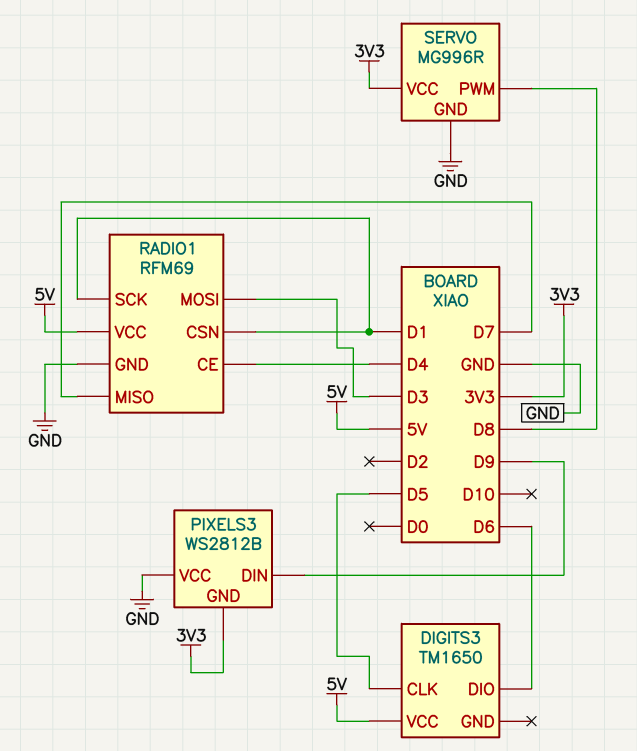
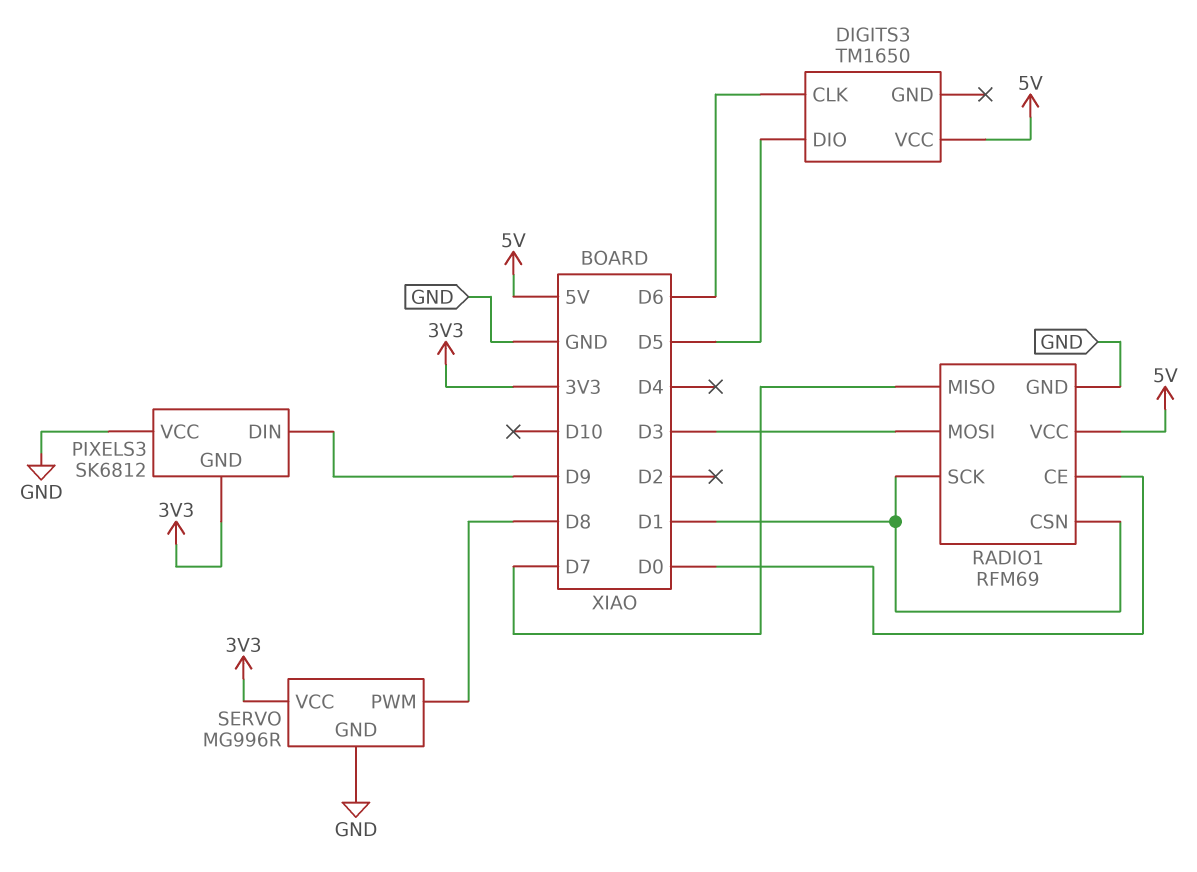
DIGITS3 pin CLK: D5 -> D6
DIGITS3 pin DIO: D6 -> D5
PIXELS3: WS2812B -> SK6812
RADIO1 pin CE: D4 -> D0

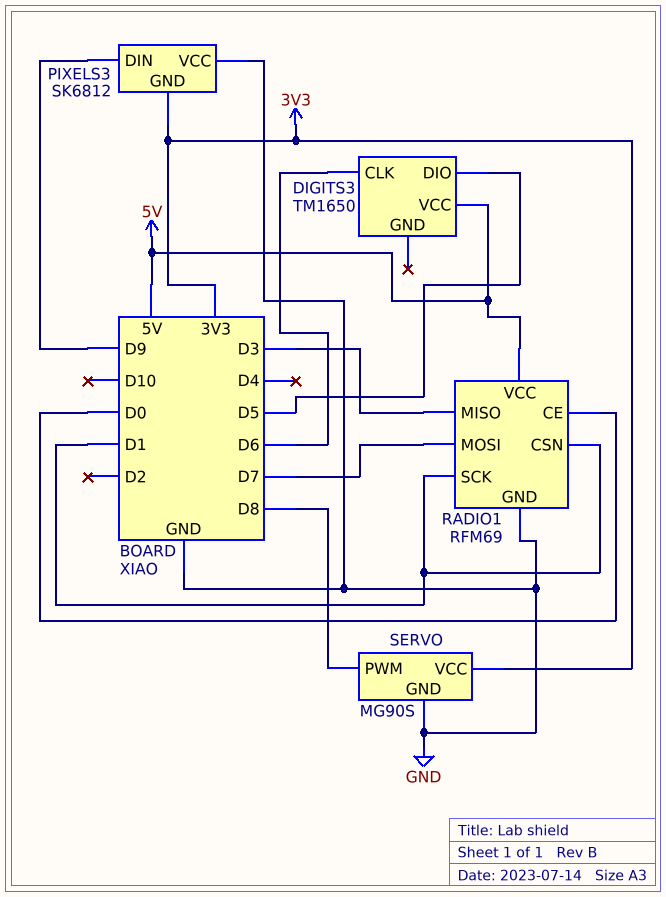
RADIO1 pin MISO: D7 -> D3
RADIO1 pin MOSI: D3 -> D7
SERVO: MG996R -> MG90S

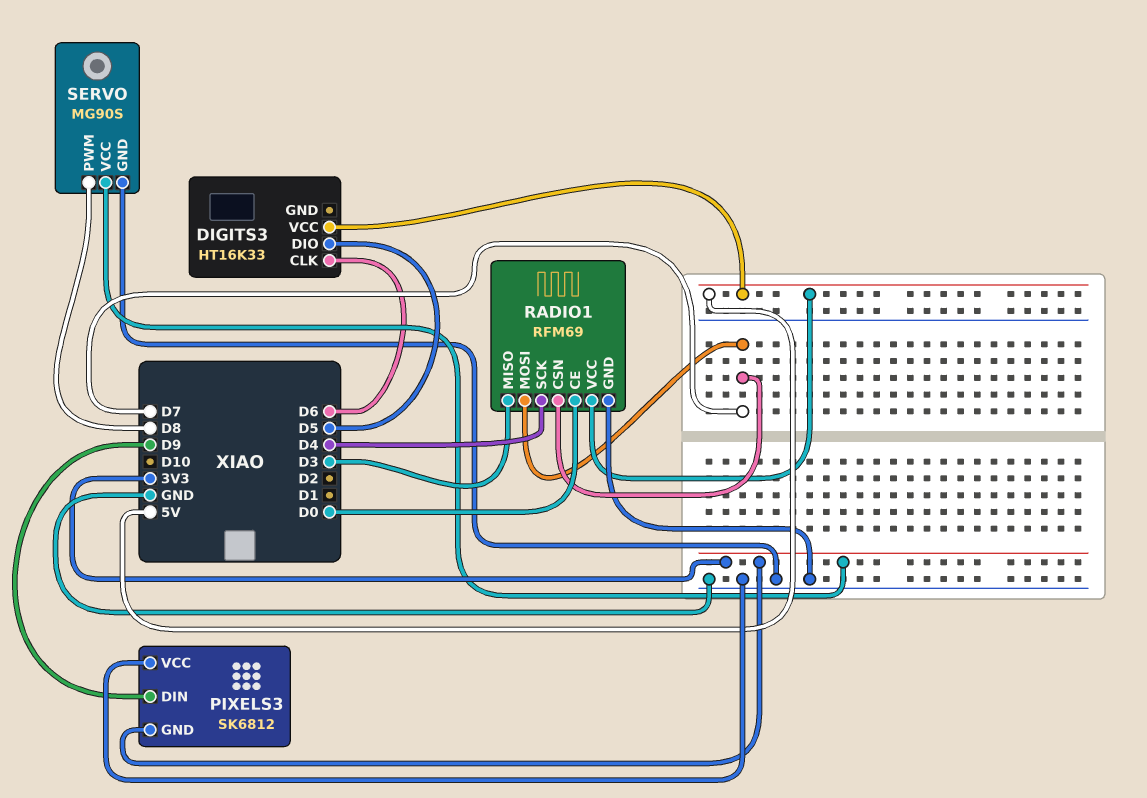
DIGITS3: TM1650 -> HT16K33
RADIO1 pin CSN: D1 -> D7
RADIO1 pin SCK: D1 -> D4

